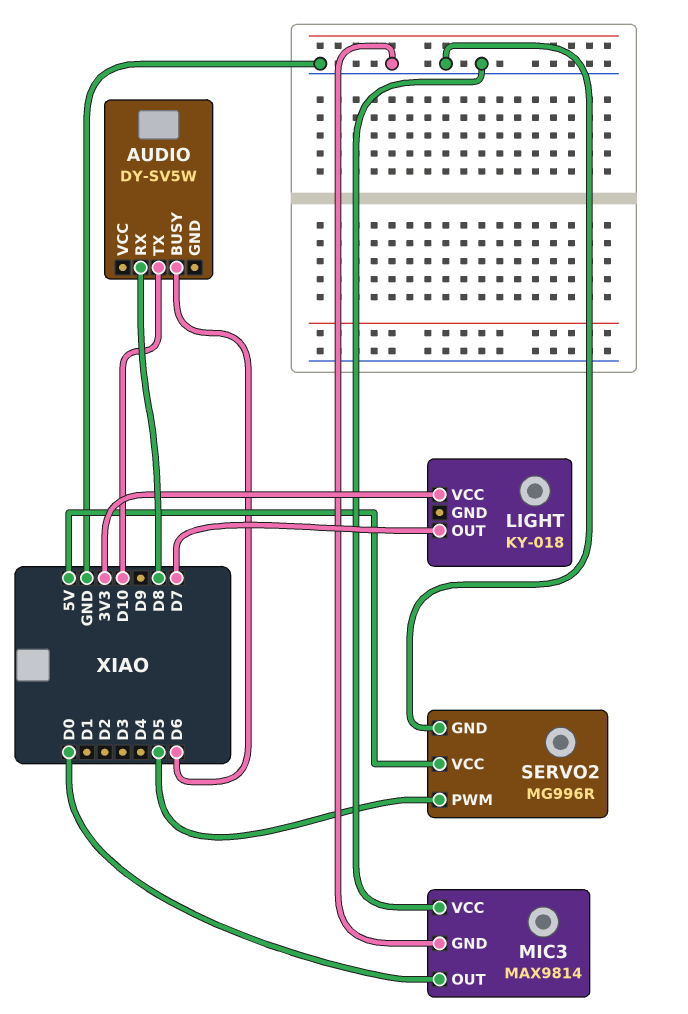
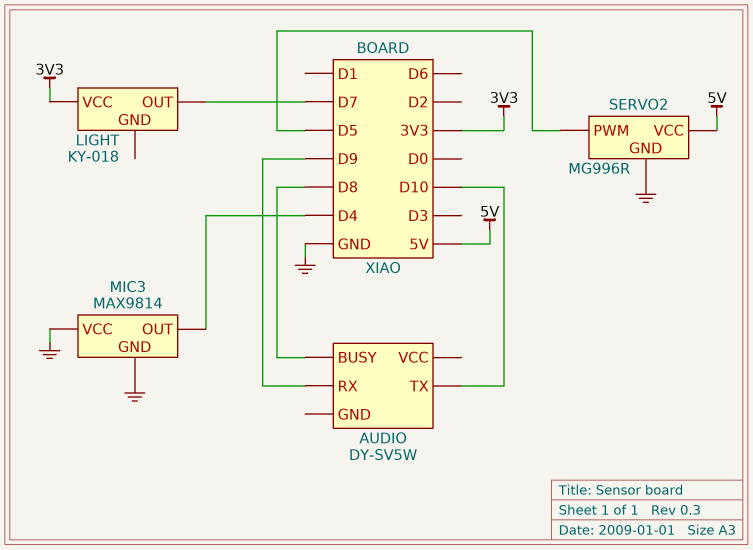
AUDIO pin BUSY: D6 -> D8
AUDIO pin RX: D8 -> D9
MIC3 pin OUT: D0 -> D4

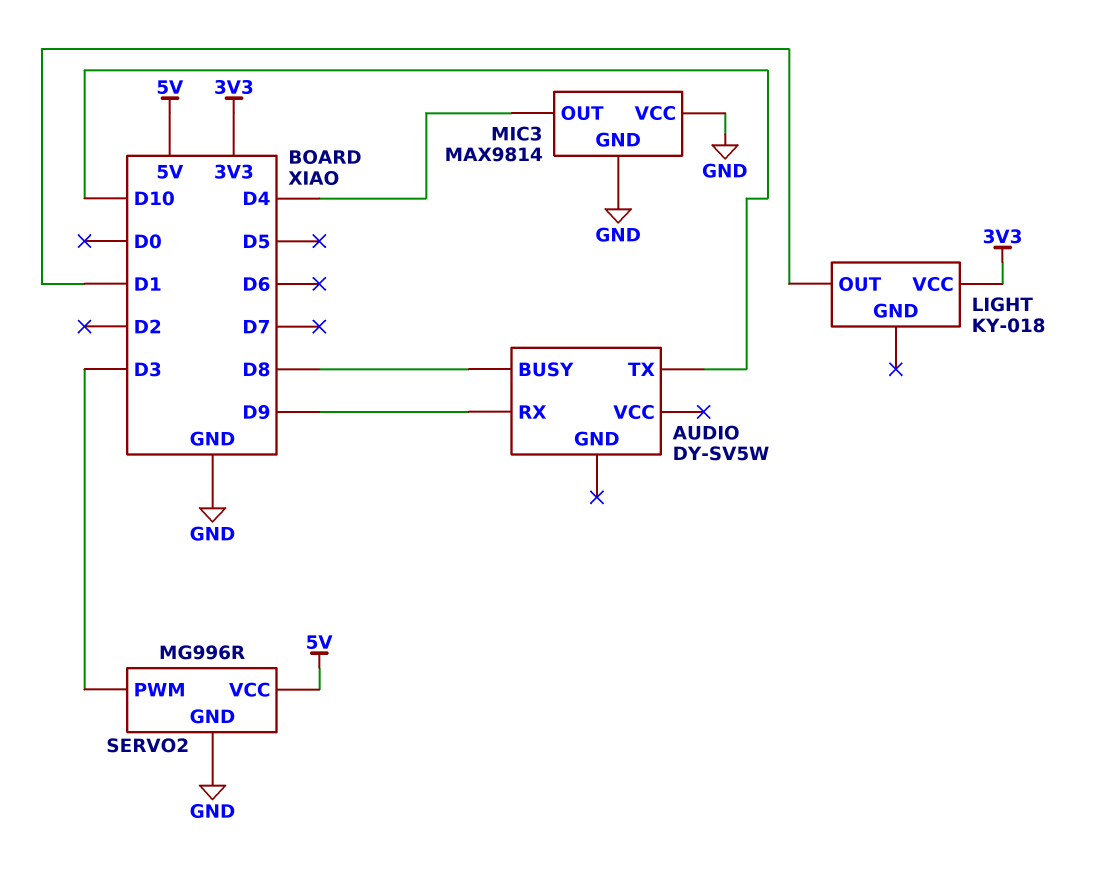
LIGHT pin OUT: D7 -> D1
SERVO2 pin PWM: D5 -> D3

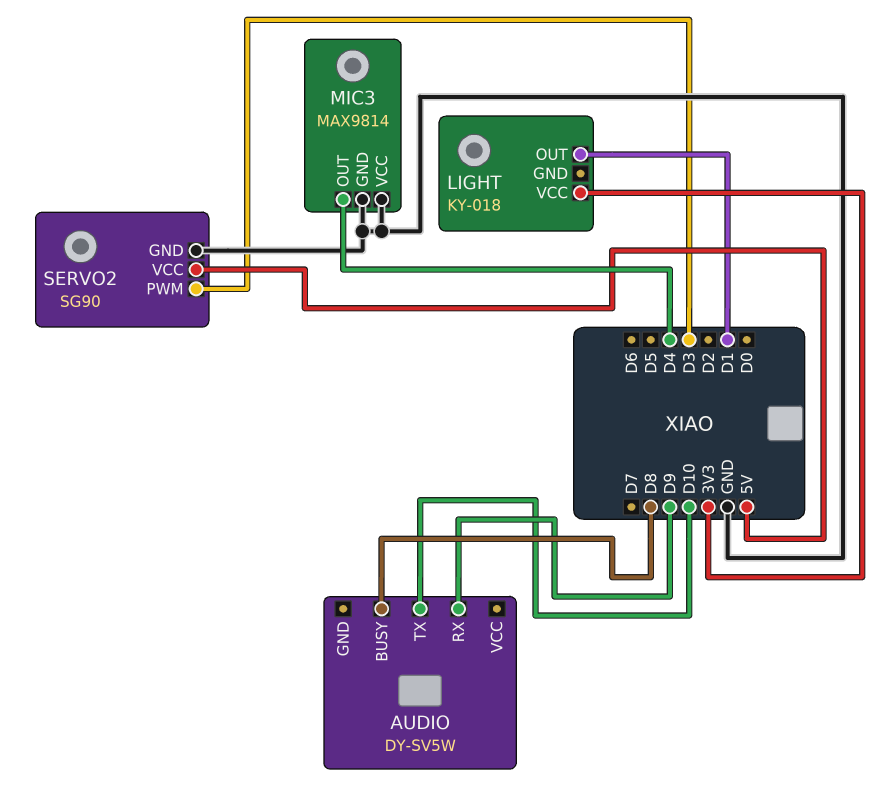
SERVO2: MG996R -> SG90

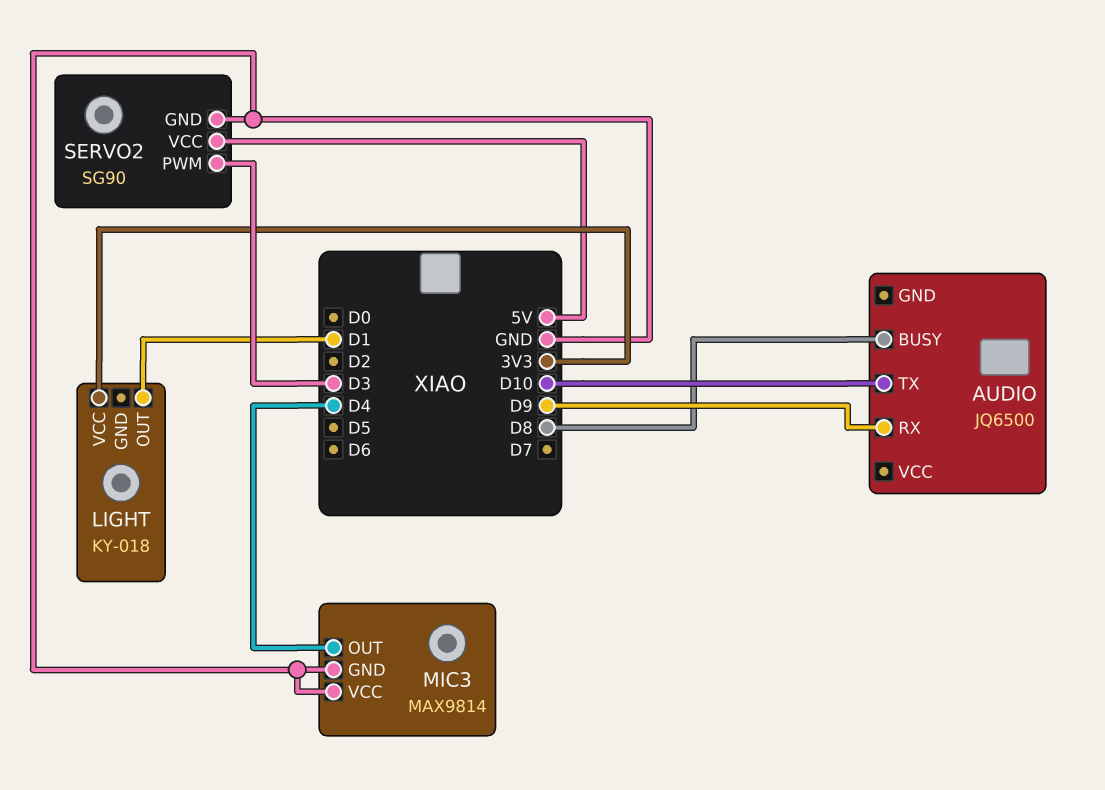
AUDIO: DY-SV5W -> JQ6500

